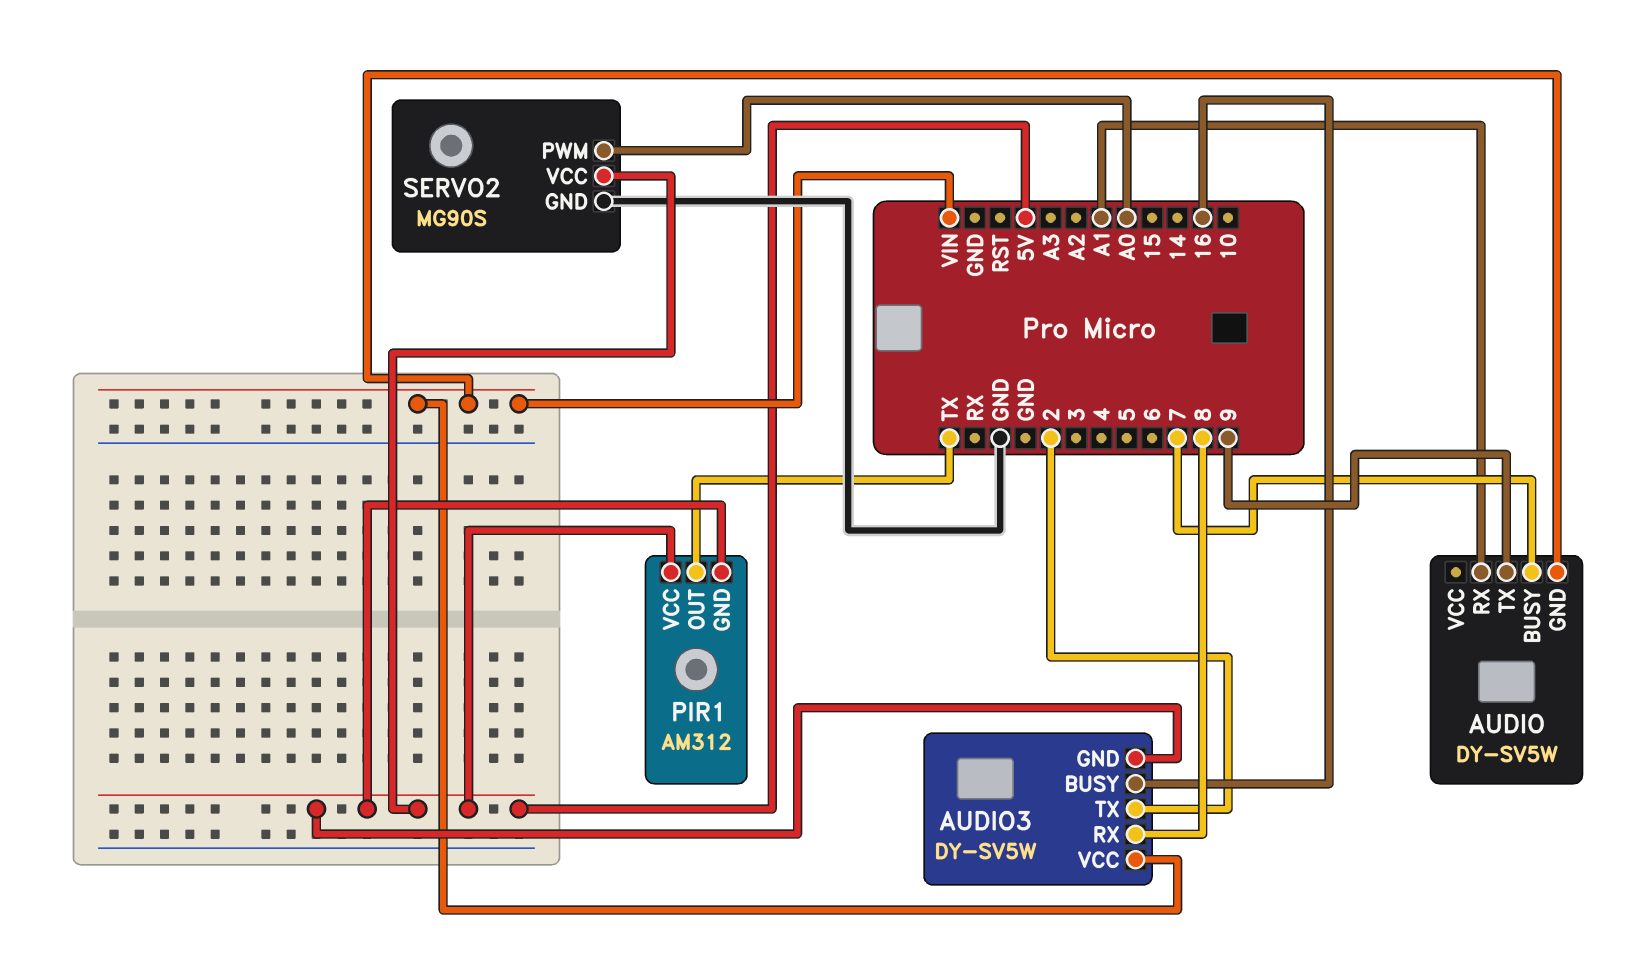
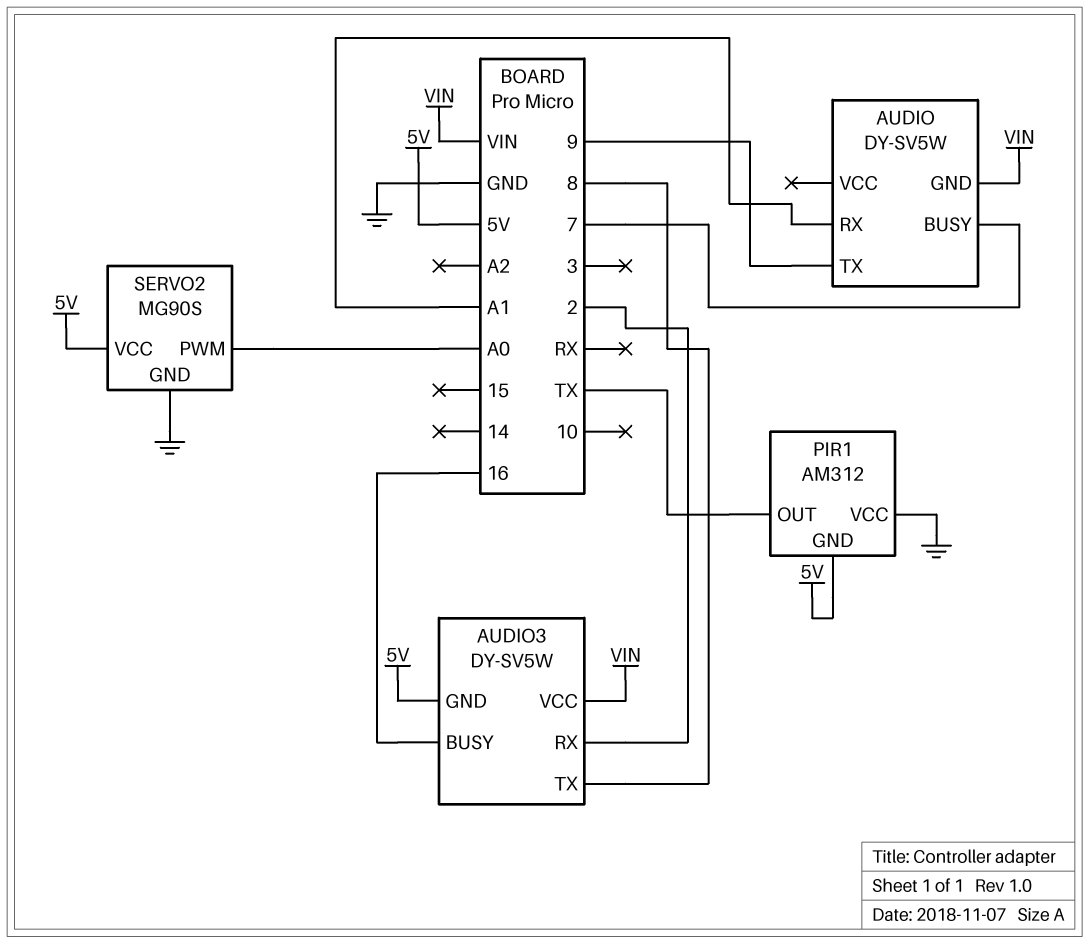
AUDIO3 pin RX: 8 -> 2
AUDIO3 pin TX: 2 -> 8
PIR1 pin VCC: 5V -> GND

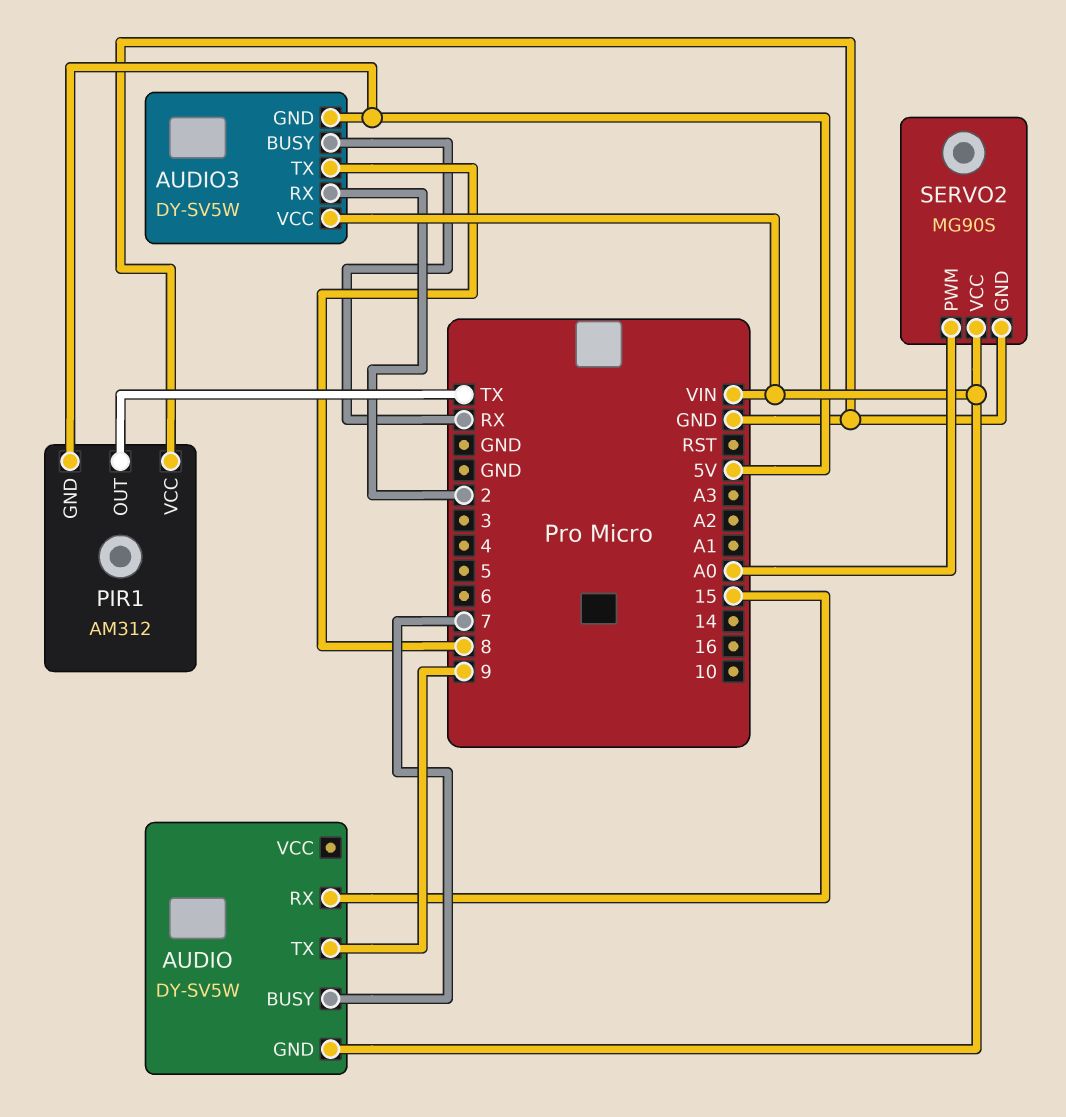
AUDIO pin RX: A1 -> 15
AUDIO3 pin BUSY: 16 -> RX
SERVO2 pin VCC: 5V -> VIN

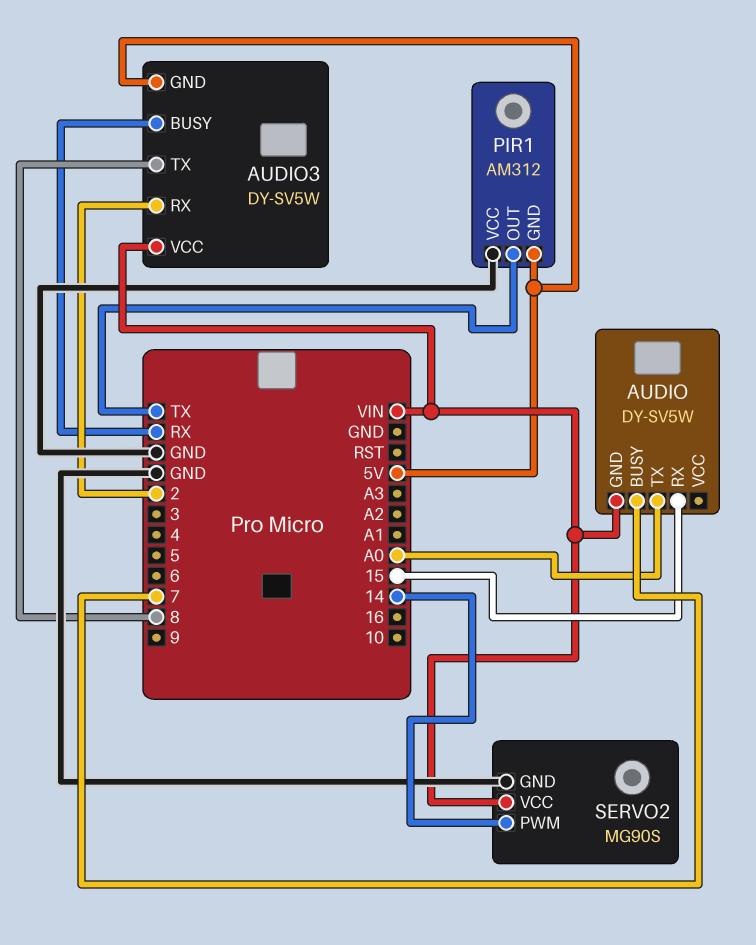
AUDIO pin TX: 9 -> A0
SERVO2 pin PWM: A0 -> 14

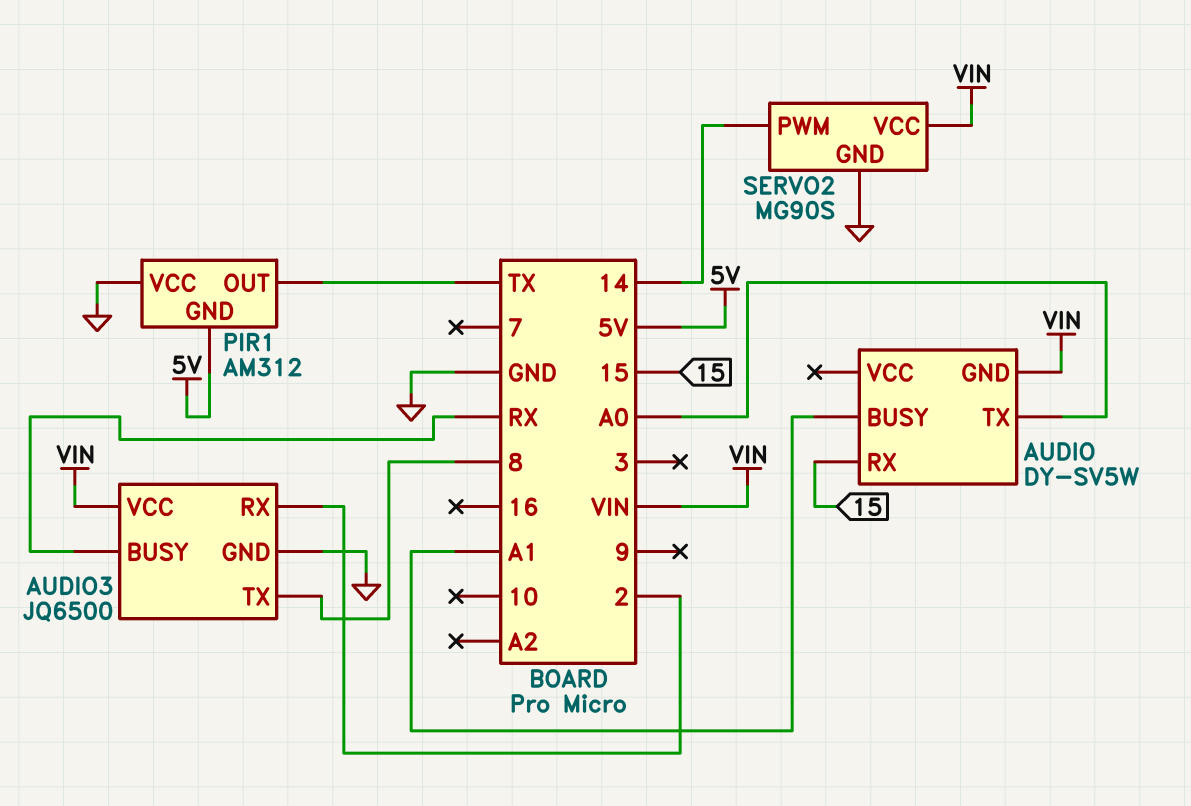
AUDIO pin BUSY: 7 -> A1
AUDIO3: DY-SV5W -> JQ6500
AUDIO3 pin GND: 5V -> GND

